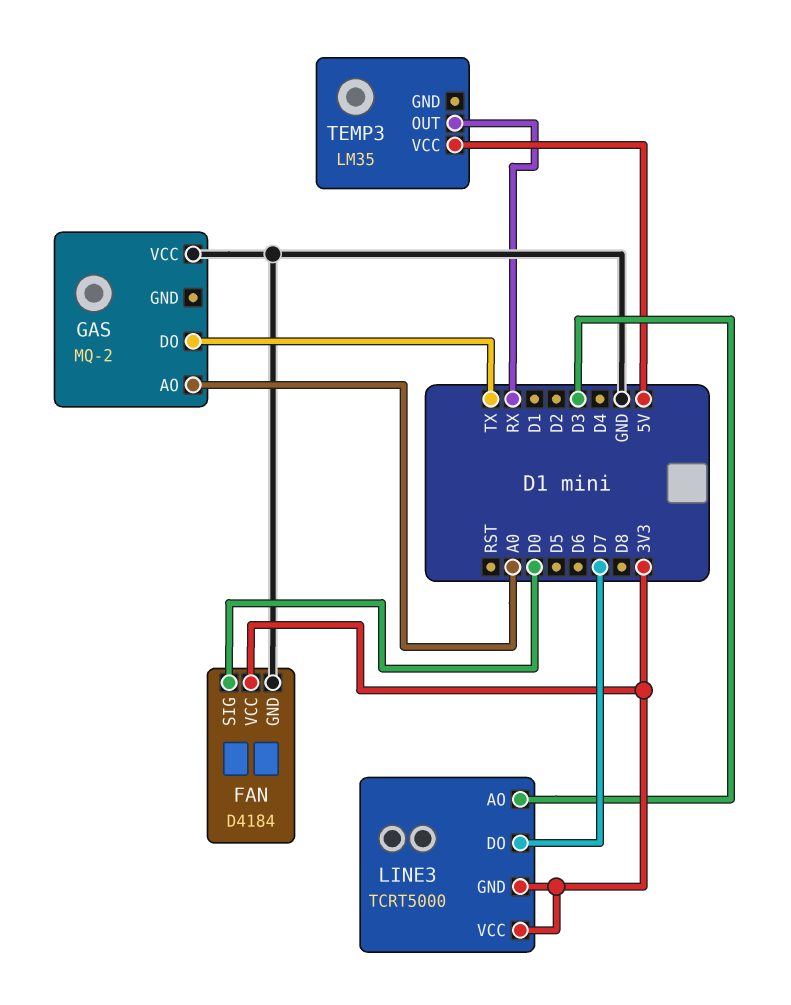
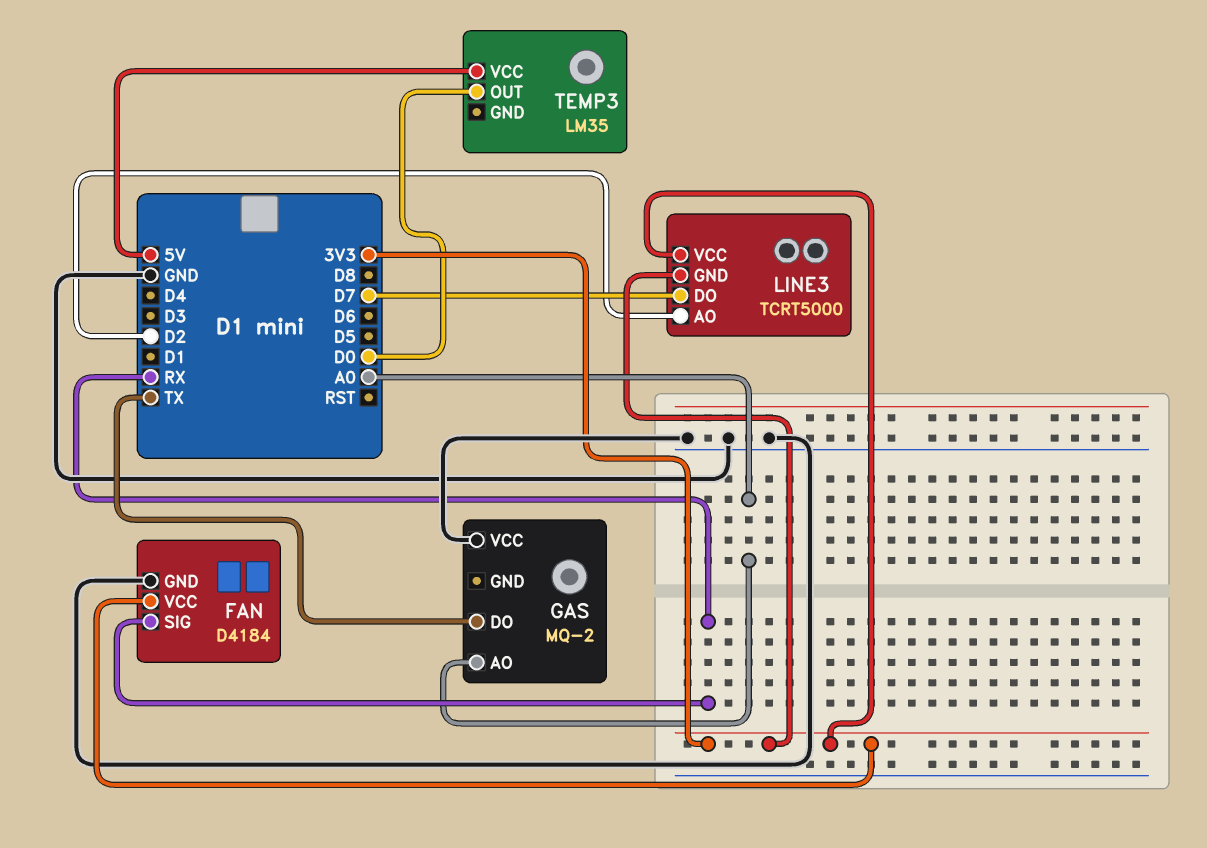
FAN pin SIG: D0 -> RX
LINE3 pin AO: D3 -> D2
TEMP3 pin OUT: RX -> D0

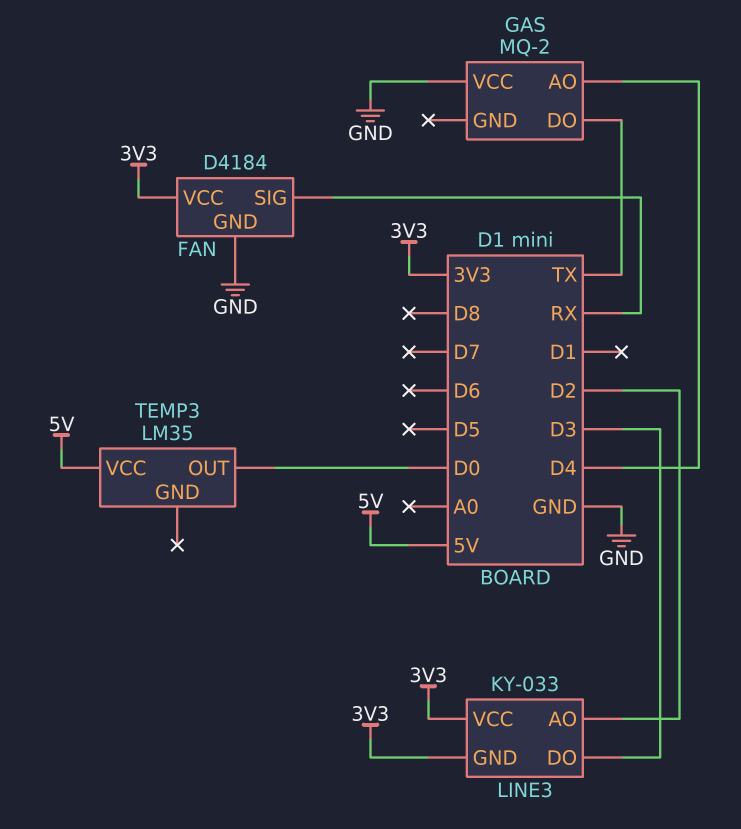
GAS pin AO: A0 -> D4
LINE3: TCRT5000 -> KY-033
LINE3 pin DO: D7 -> D3

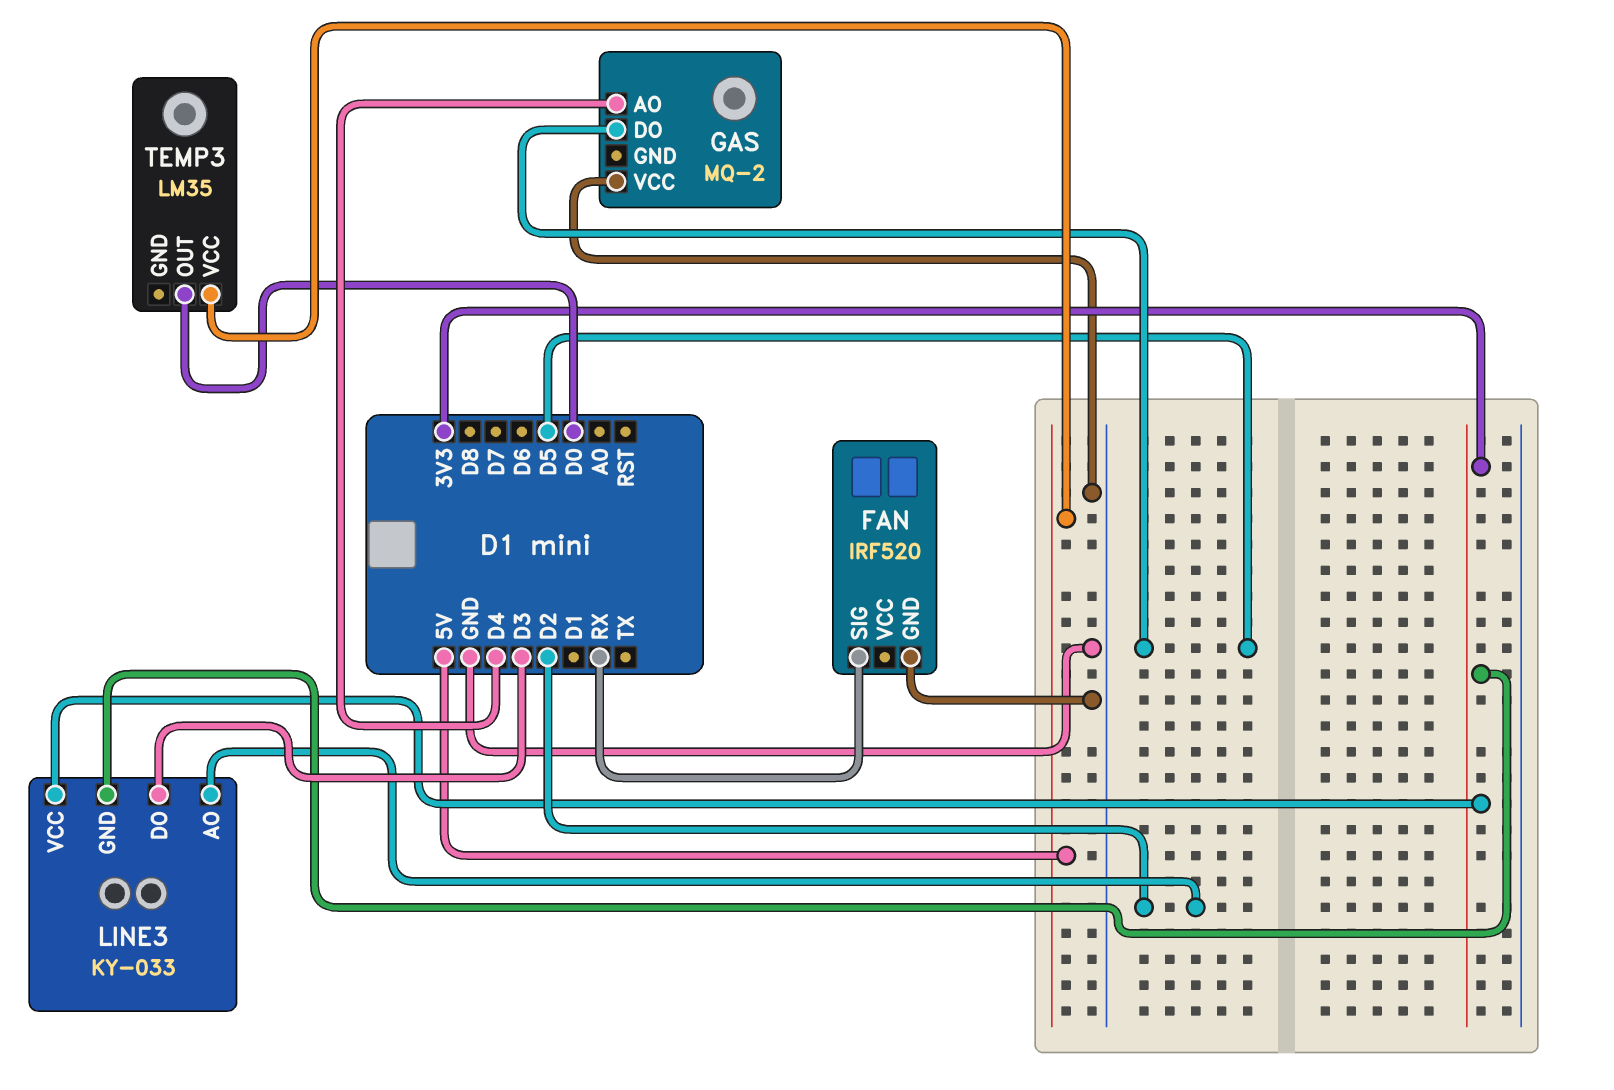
FAN: D4184 -> IRF520
FAN pin VCC: 3V3 -> none
GAS pin DO: TX -> D5

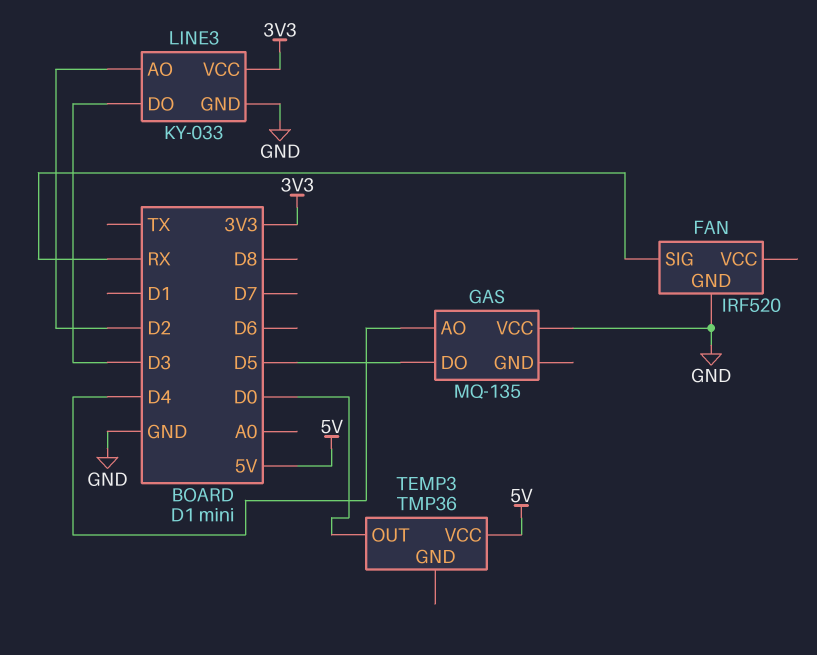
GAS: MQ-2 -> MQ-135
LINE3 pin GND: 3V3 -> GND
TEMP3: LM35 -> TMP36

